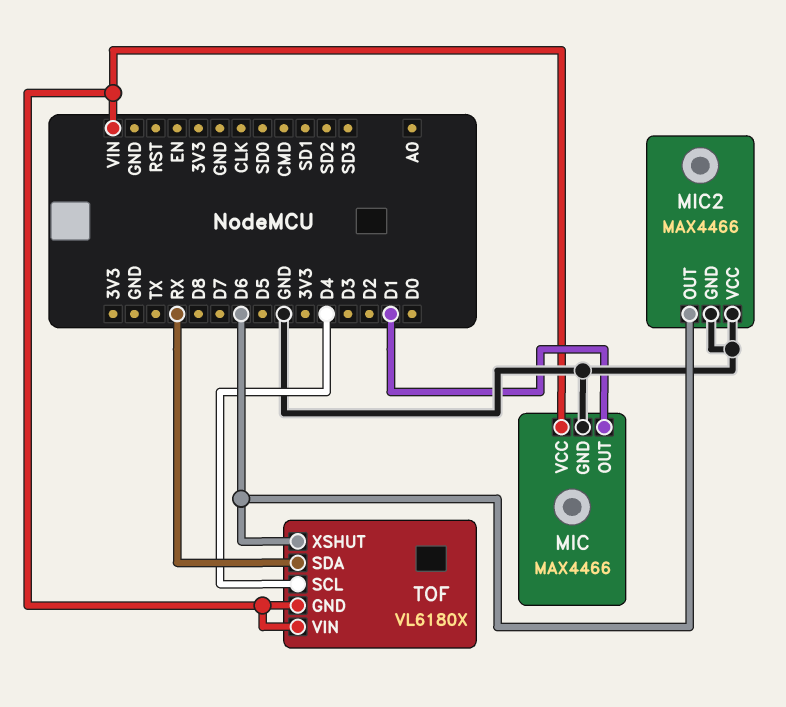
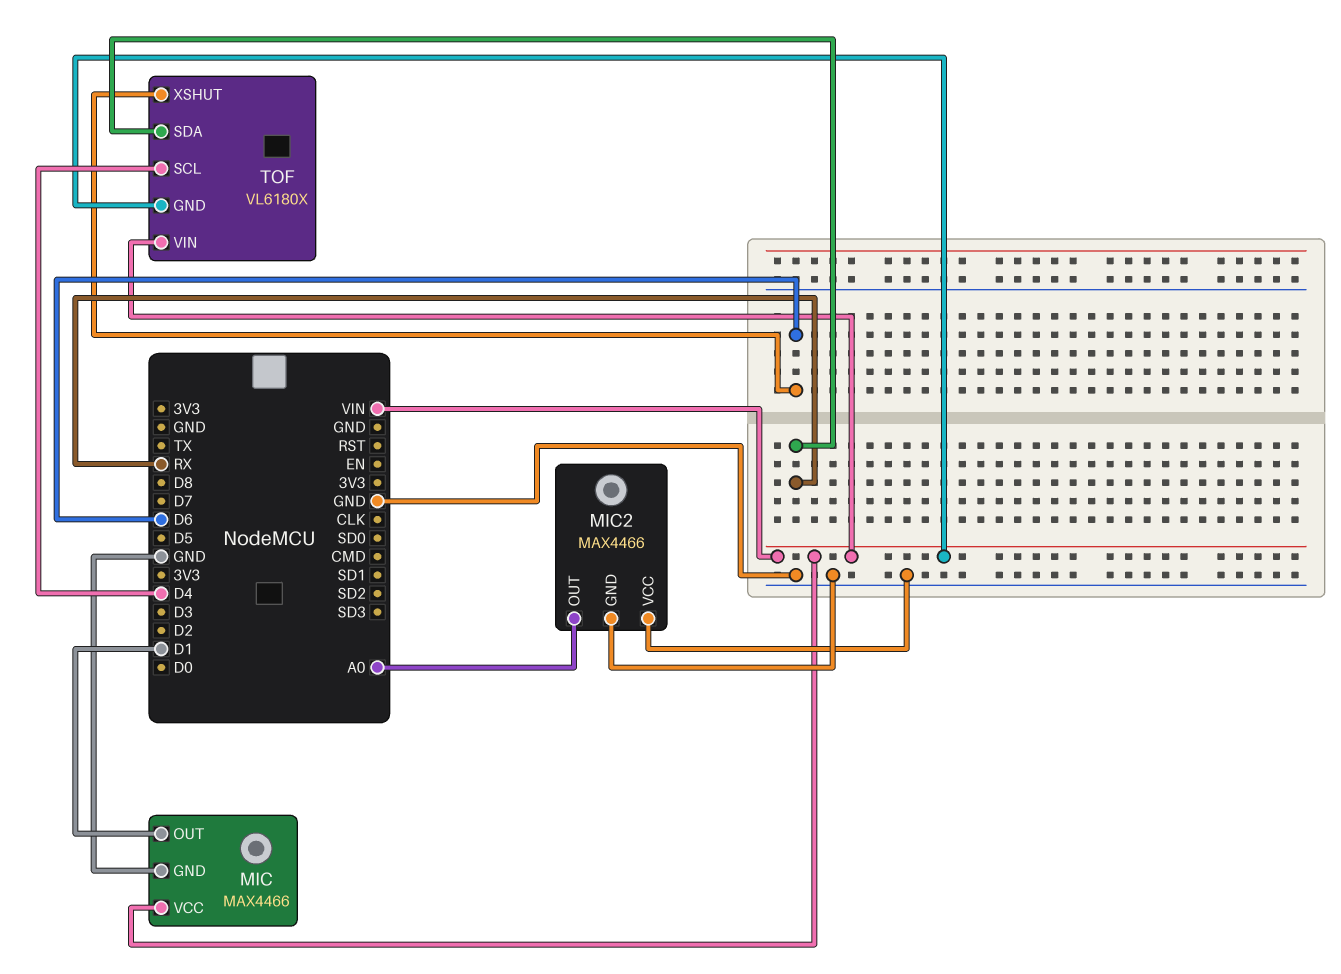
MIC2 pin OUT: D6 -> A0

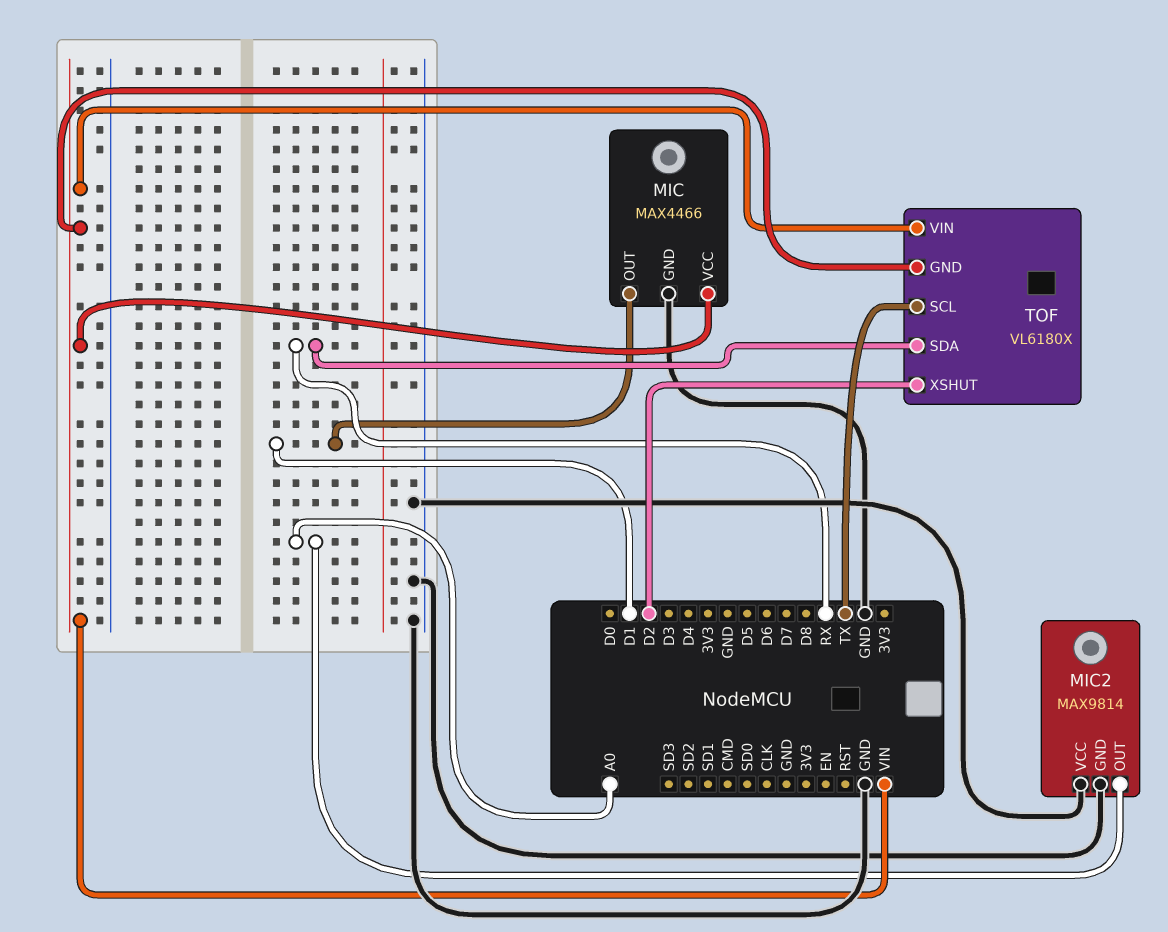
MIC2: MAX4466 -> MAX9814
TOF pin SCL: D4 -> TX
TOF pin XSHUT: D6 -> D2

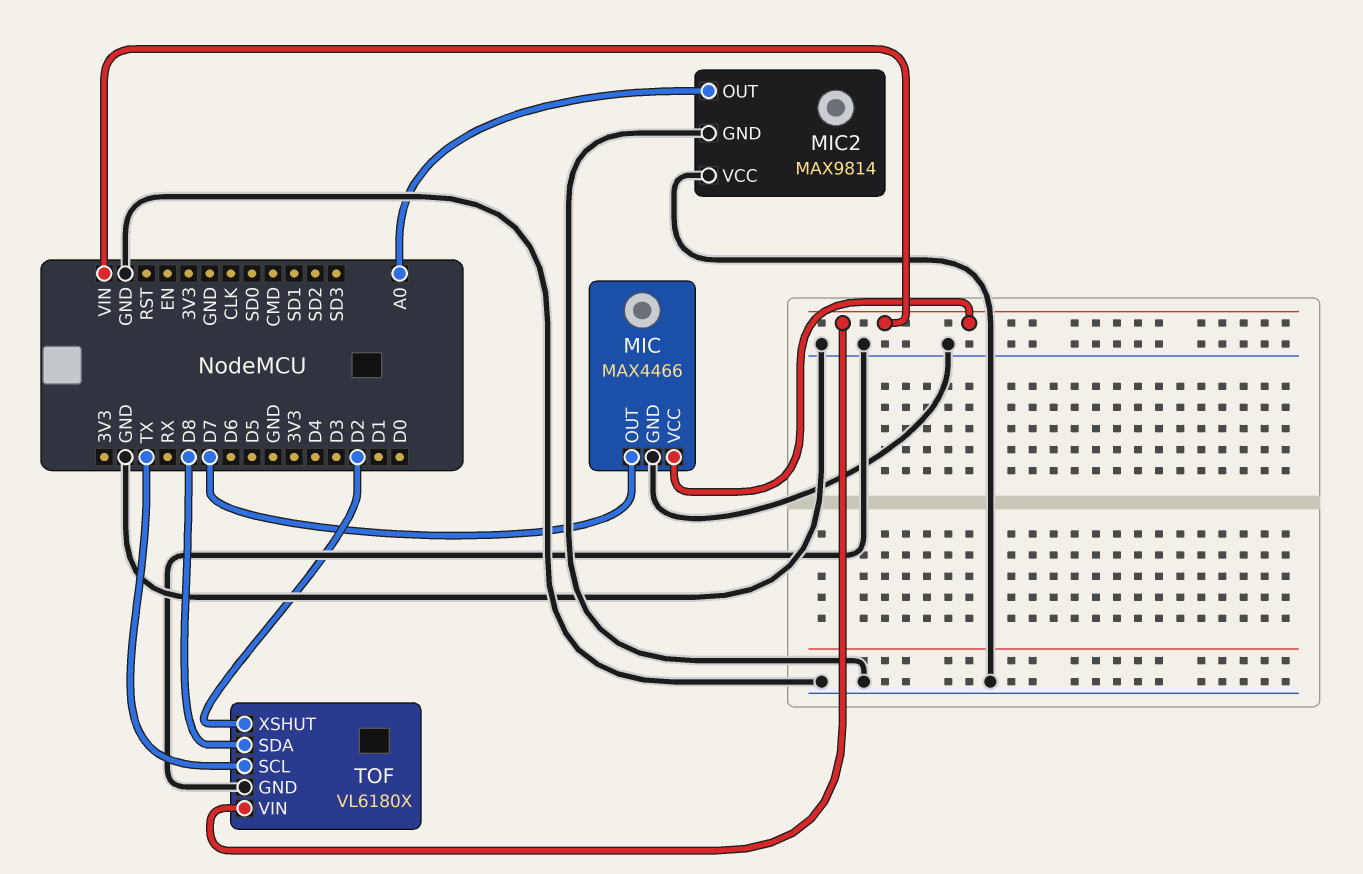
MIC pin OUT: D1 -> D7
TOF pin GND: VIN -> GND
TOF pin SDA: RX -> D8

